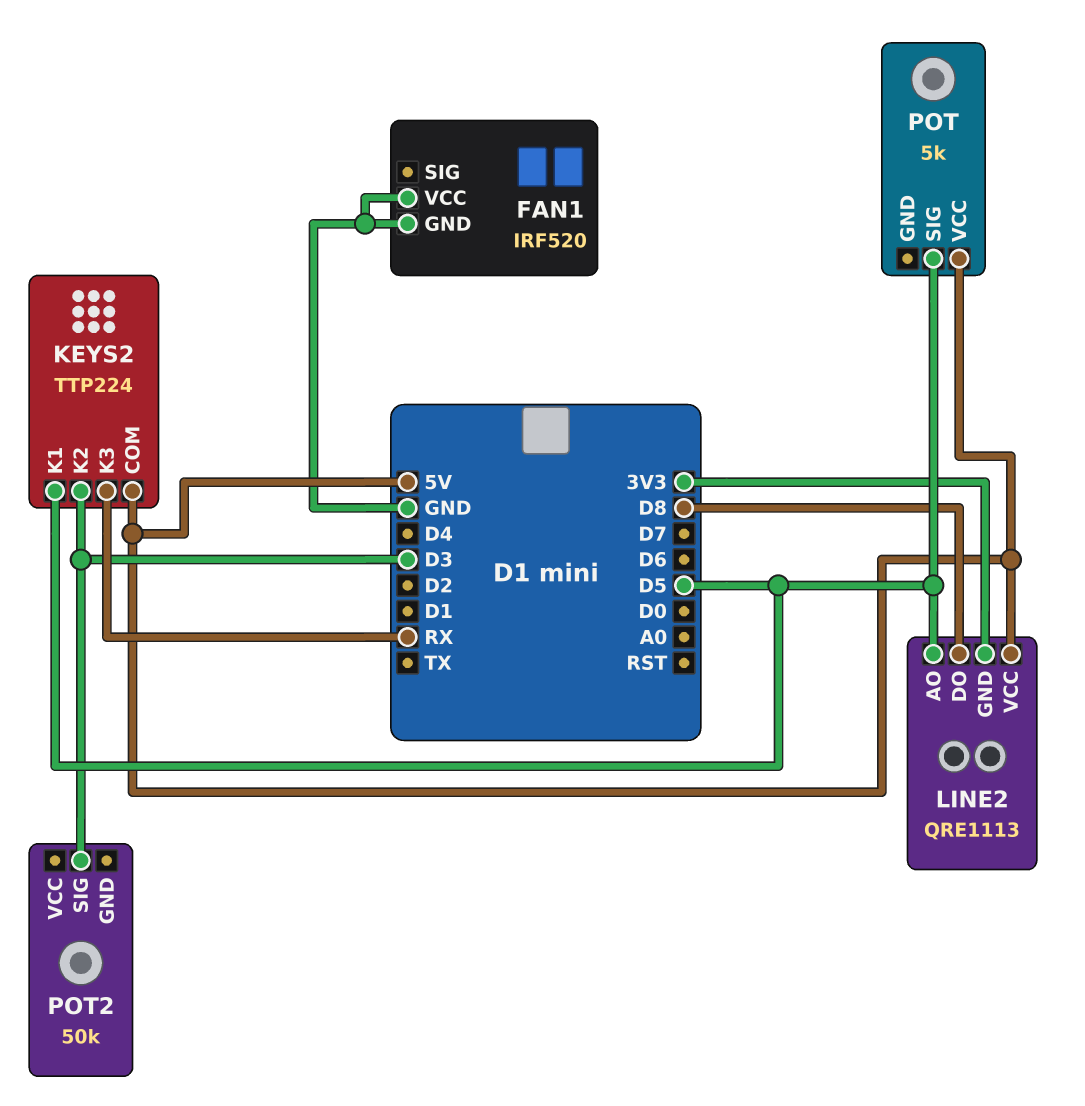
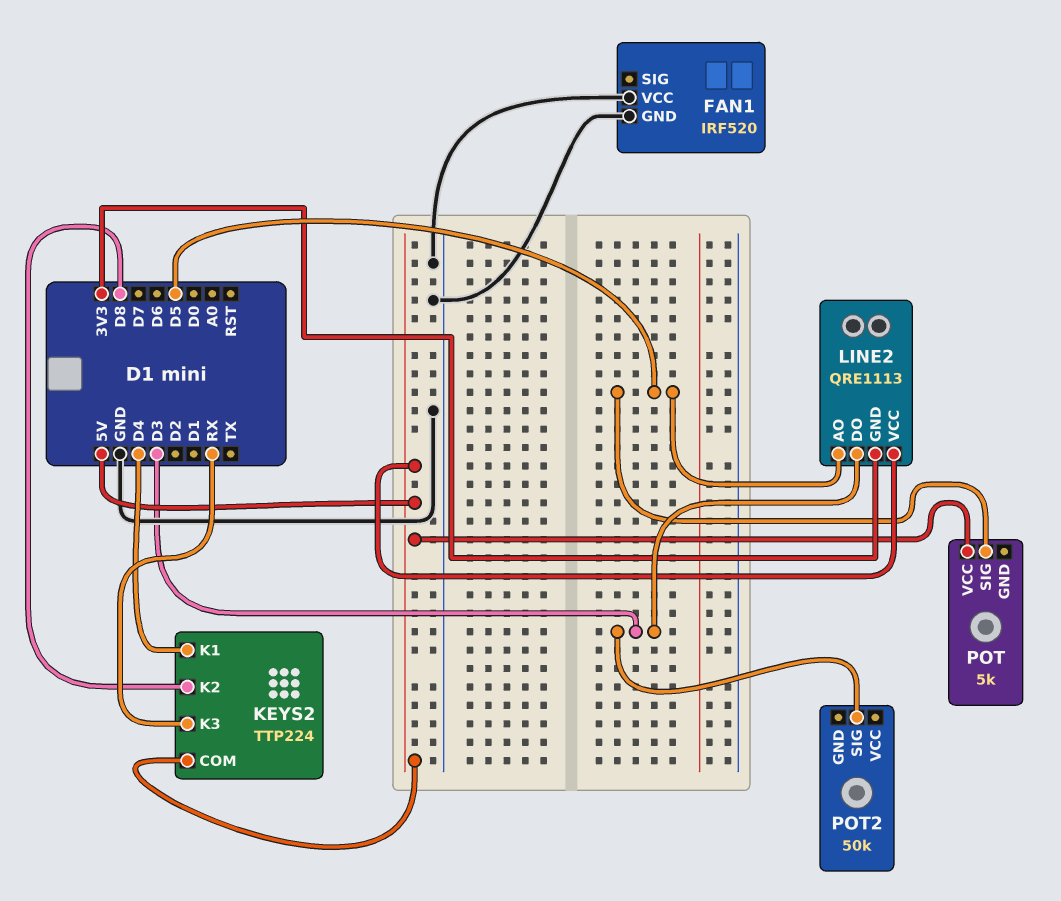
KEYS2 pin K1: D5 -> D4
KEYS2 pin K2: D3 -> D8
LINE2 pin DO: D8 -> D3

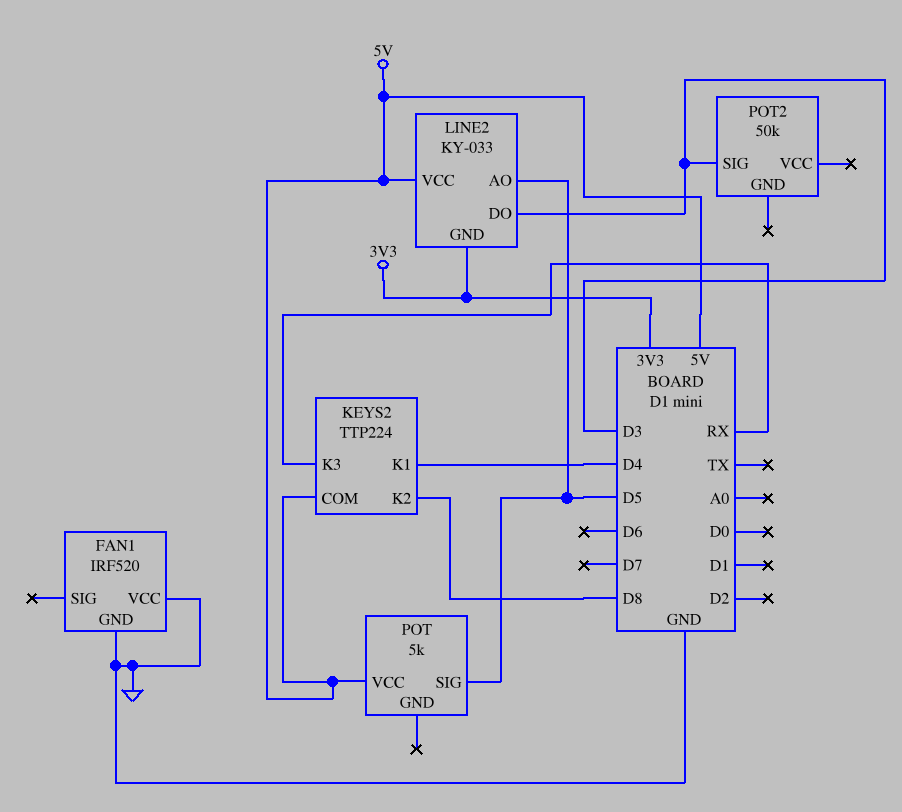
LINE2: QRE1113 -> KY-033

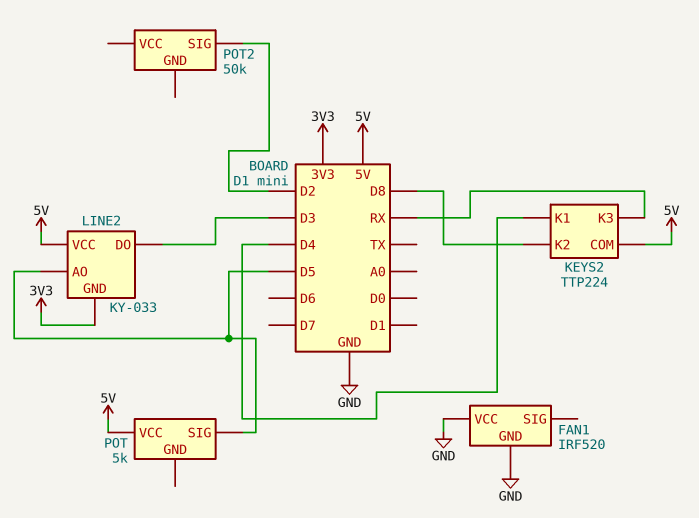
POT2 pin SIG: D3 -> D2

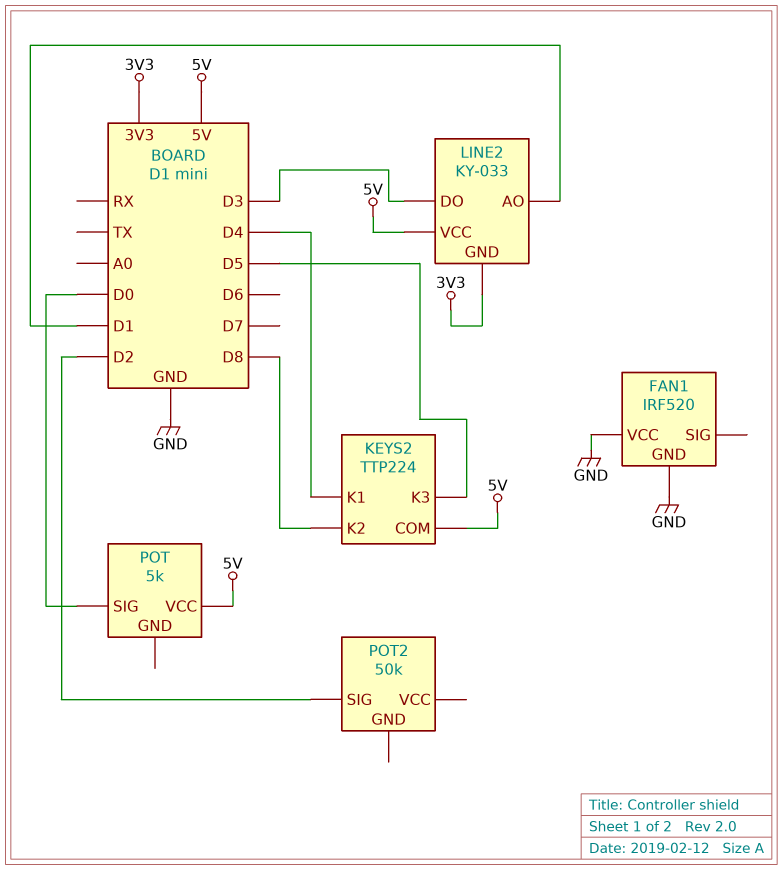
KEYS2 pin K3: RX -> D5
LINE2 pin AO: D5 -> D1
POT pin SIG: D5 -> D0

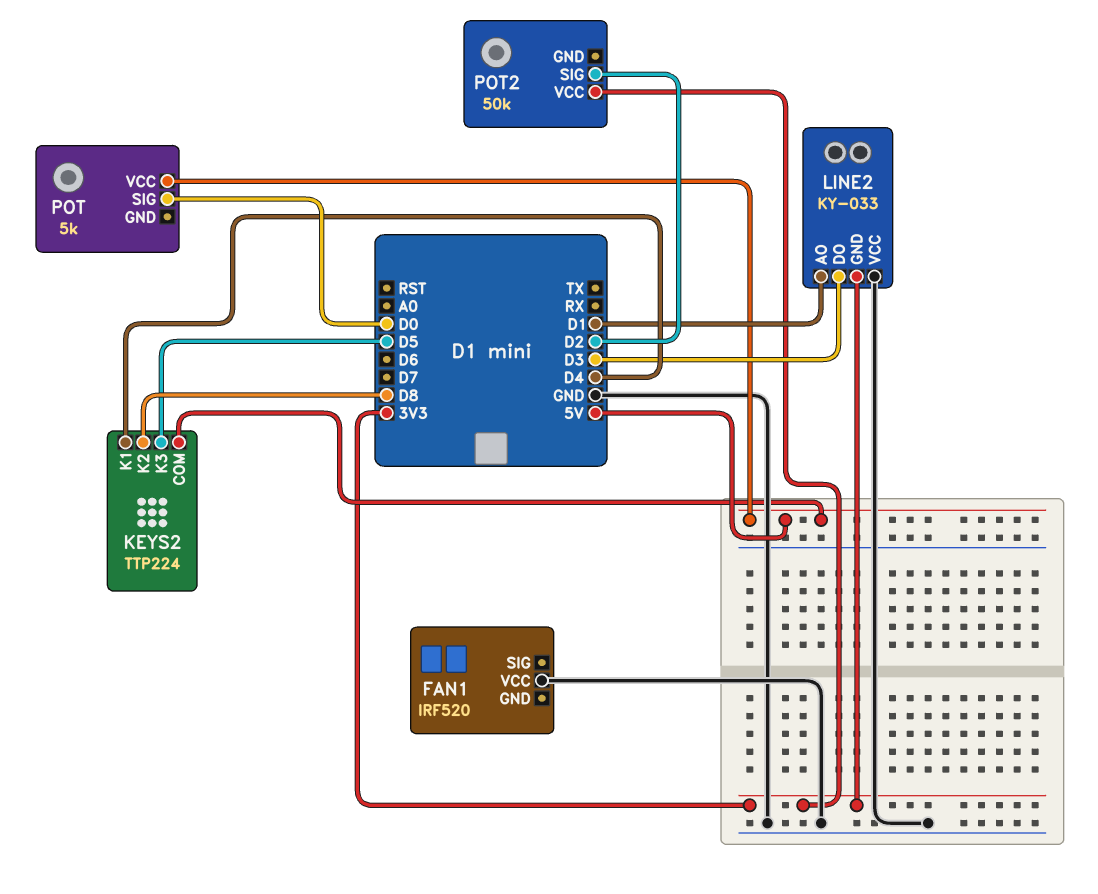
FAN1 pin GND: GND -> none
LINE2 pin VCC: 5V -> GND
POT2 pin VCC: none -> 3V3

